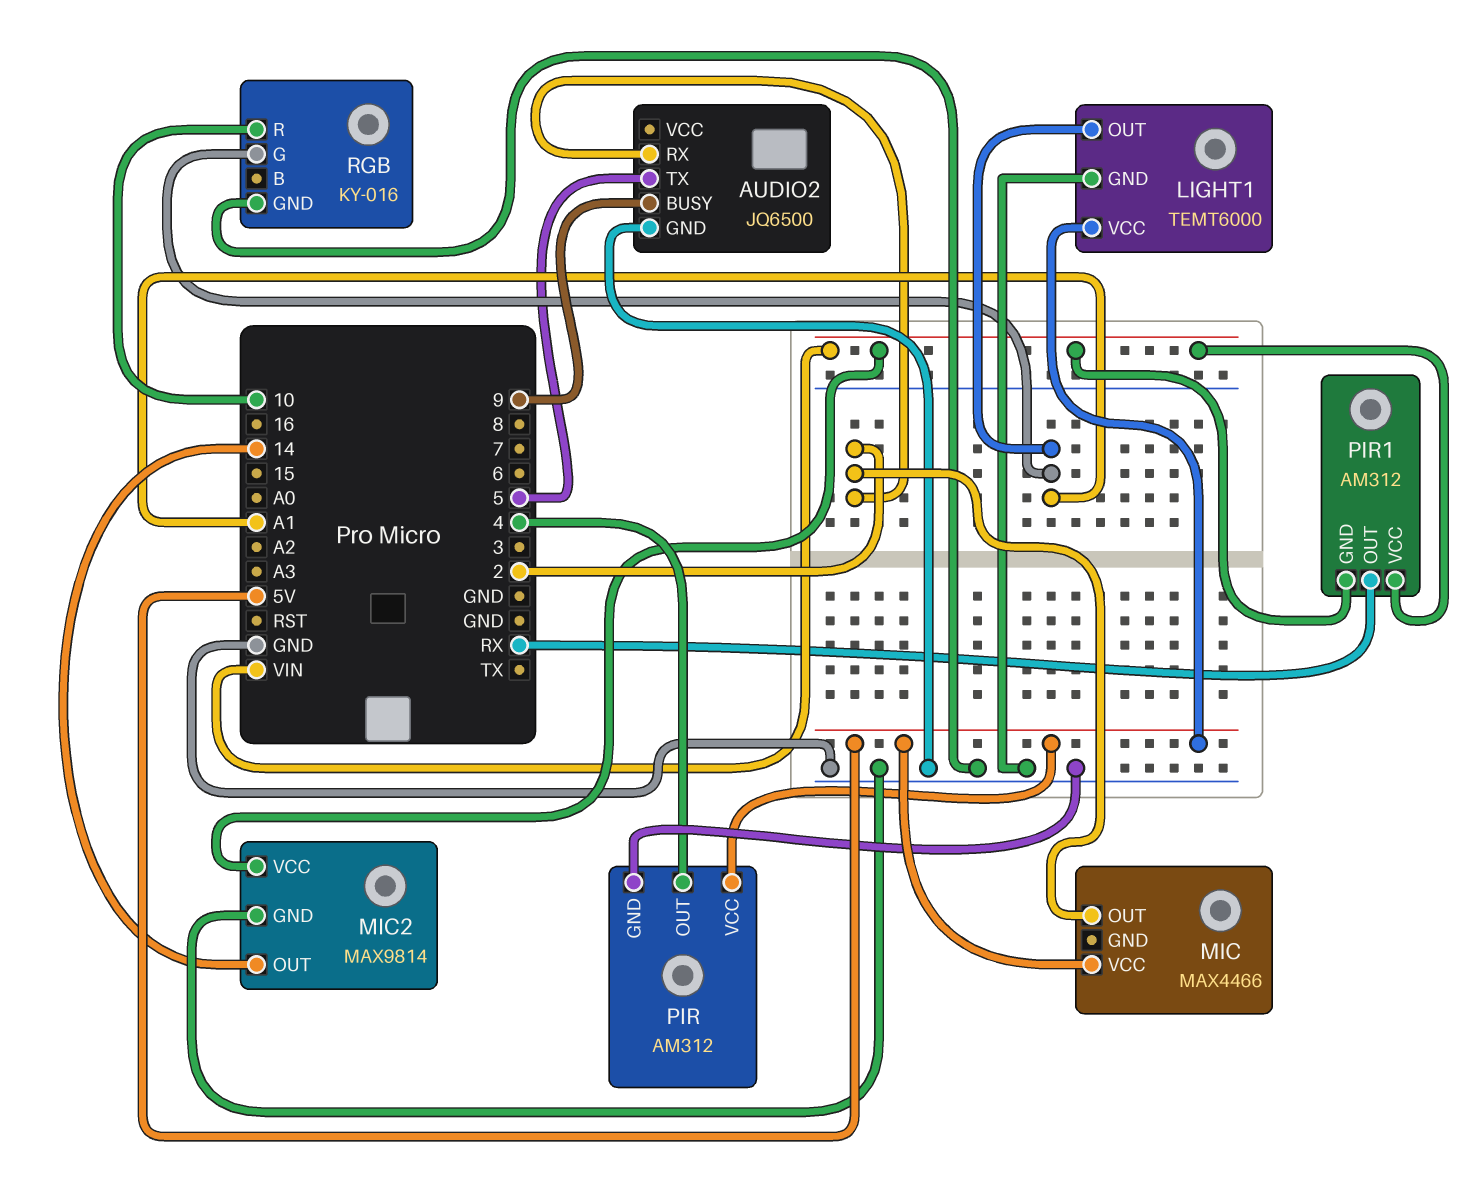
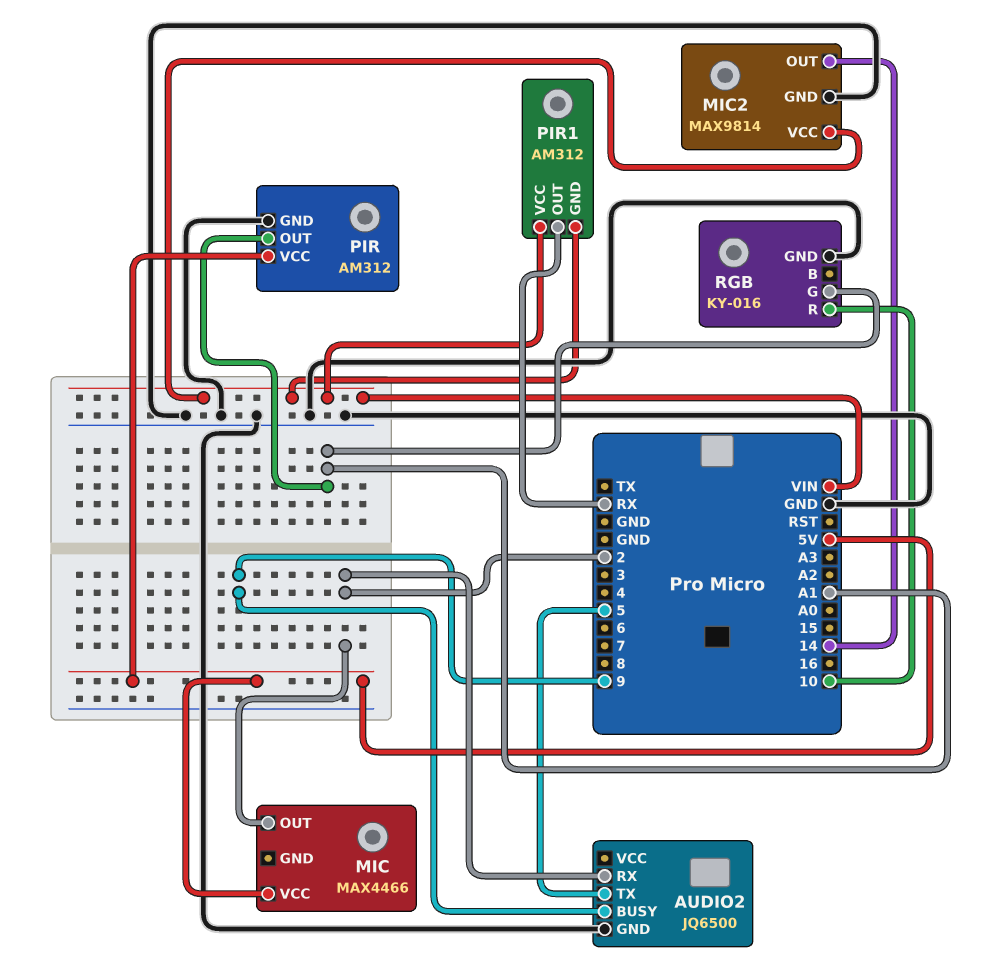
LIGHT1: TEMT6000 -> none
LIGHT1 pin GND: GND -> none
LIGHT1 pin OUT: A1 -> none
LIGHT1 pin VCC: 5V -> none
PIR pin OUT: 4 -> A1

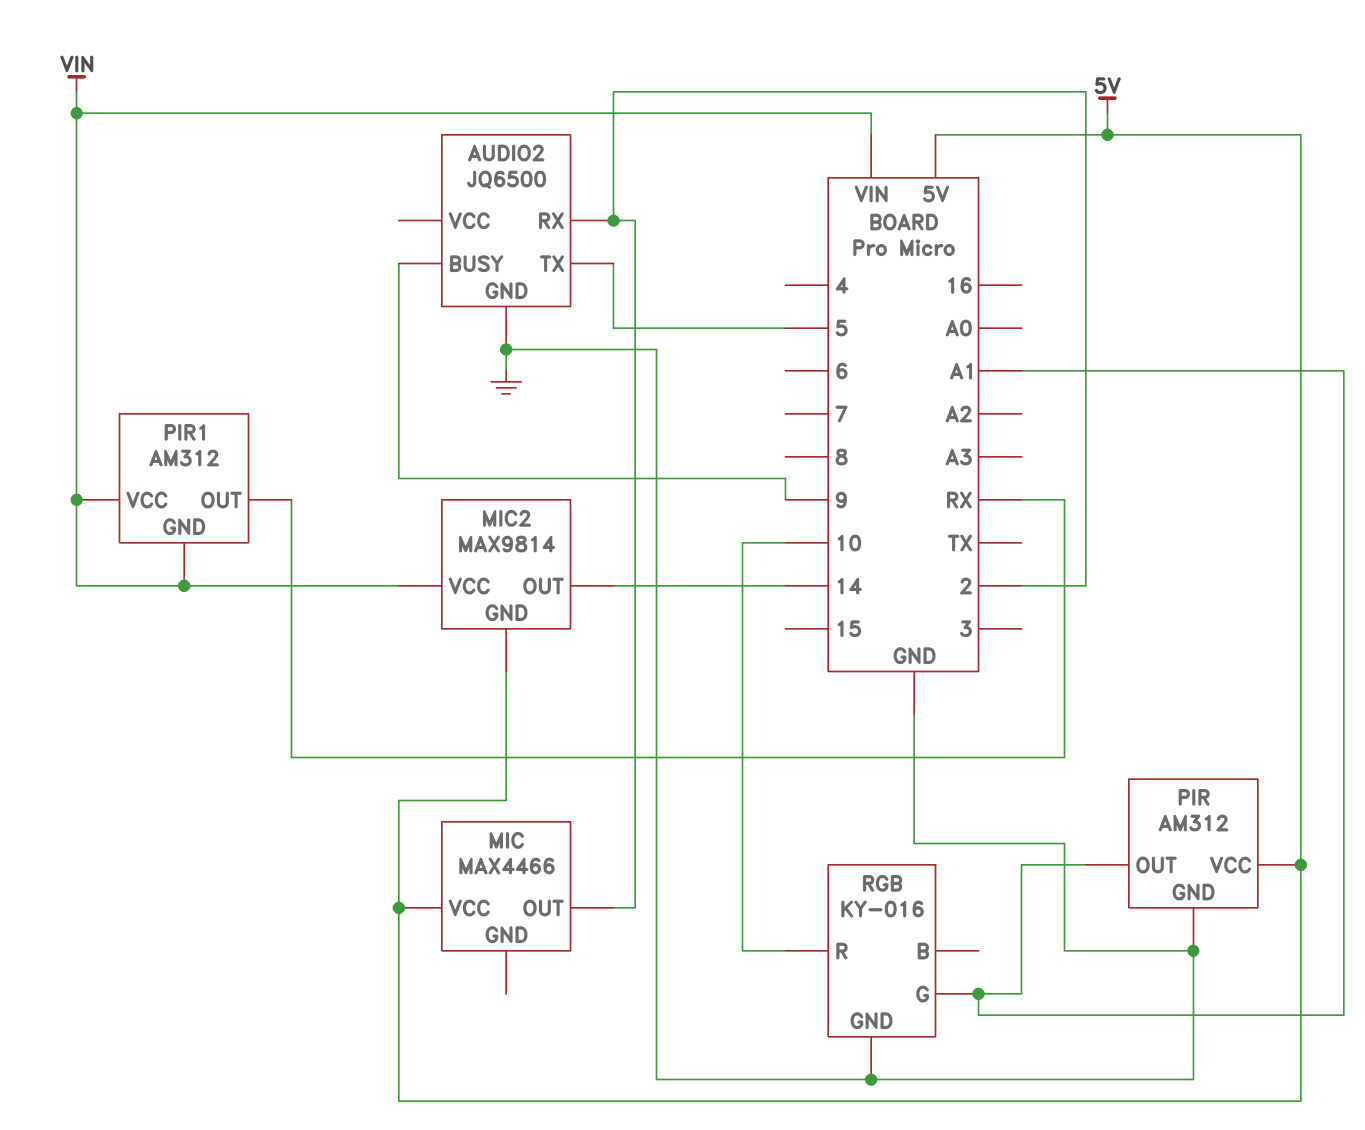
MIC2 pin GND: GND -> 5V

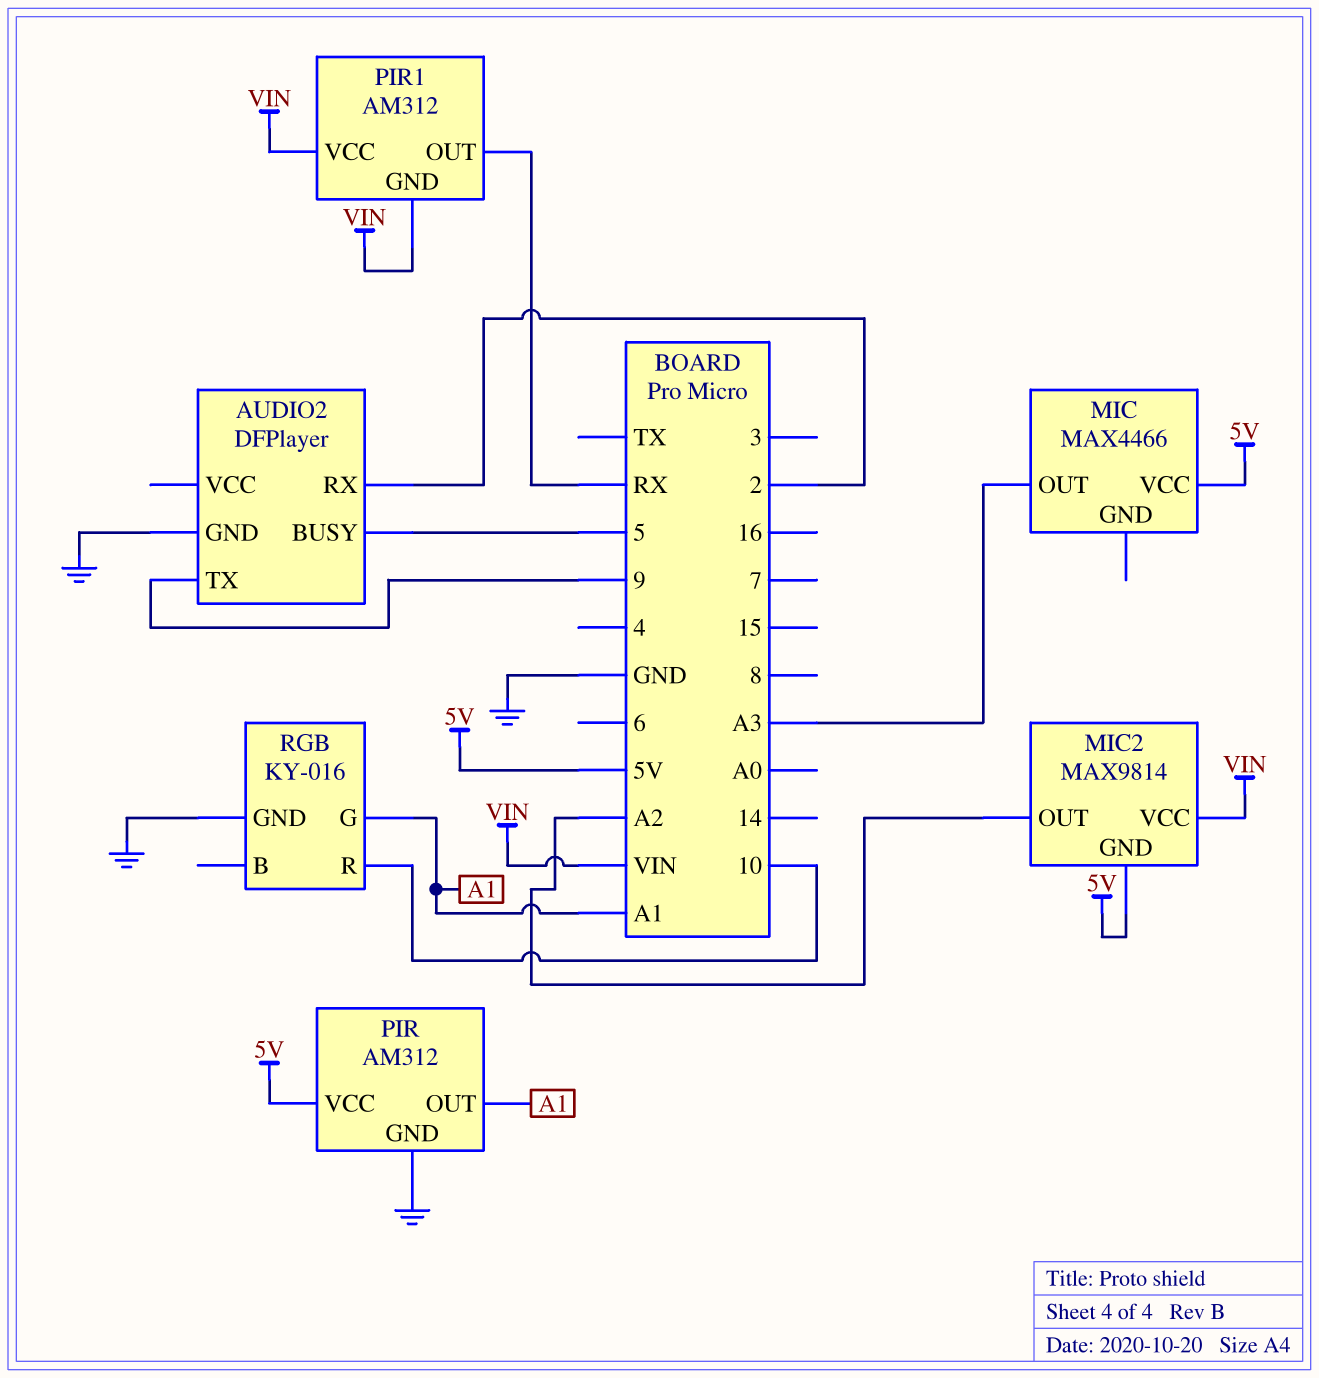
AUDIO2: JQ6500 -> DFPlayer
AUDIO2 pin BUSY: 9 -> 5
AUDIO2 pin TX: 5 -> 9
MIC pin OUT: 2 -> A3
MIC2 pin OUT: 14 -> A2

